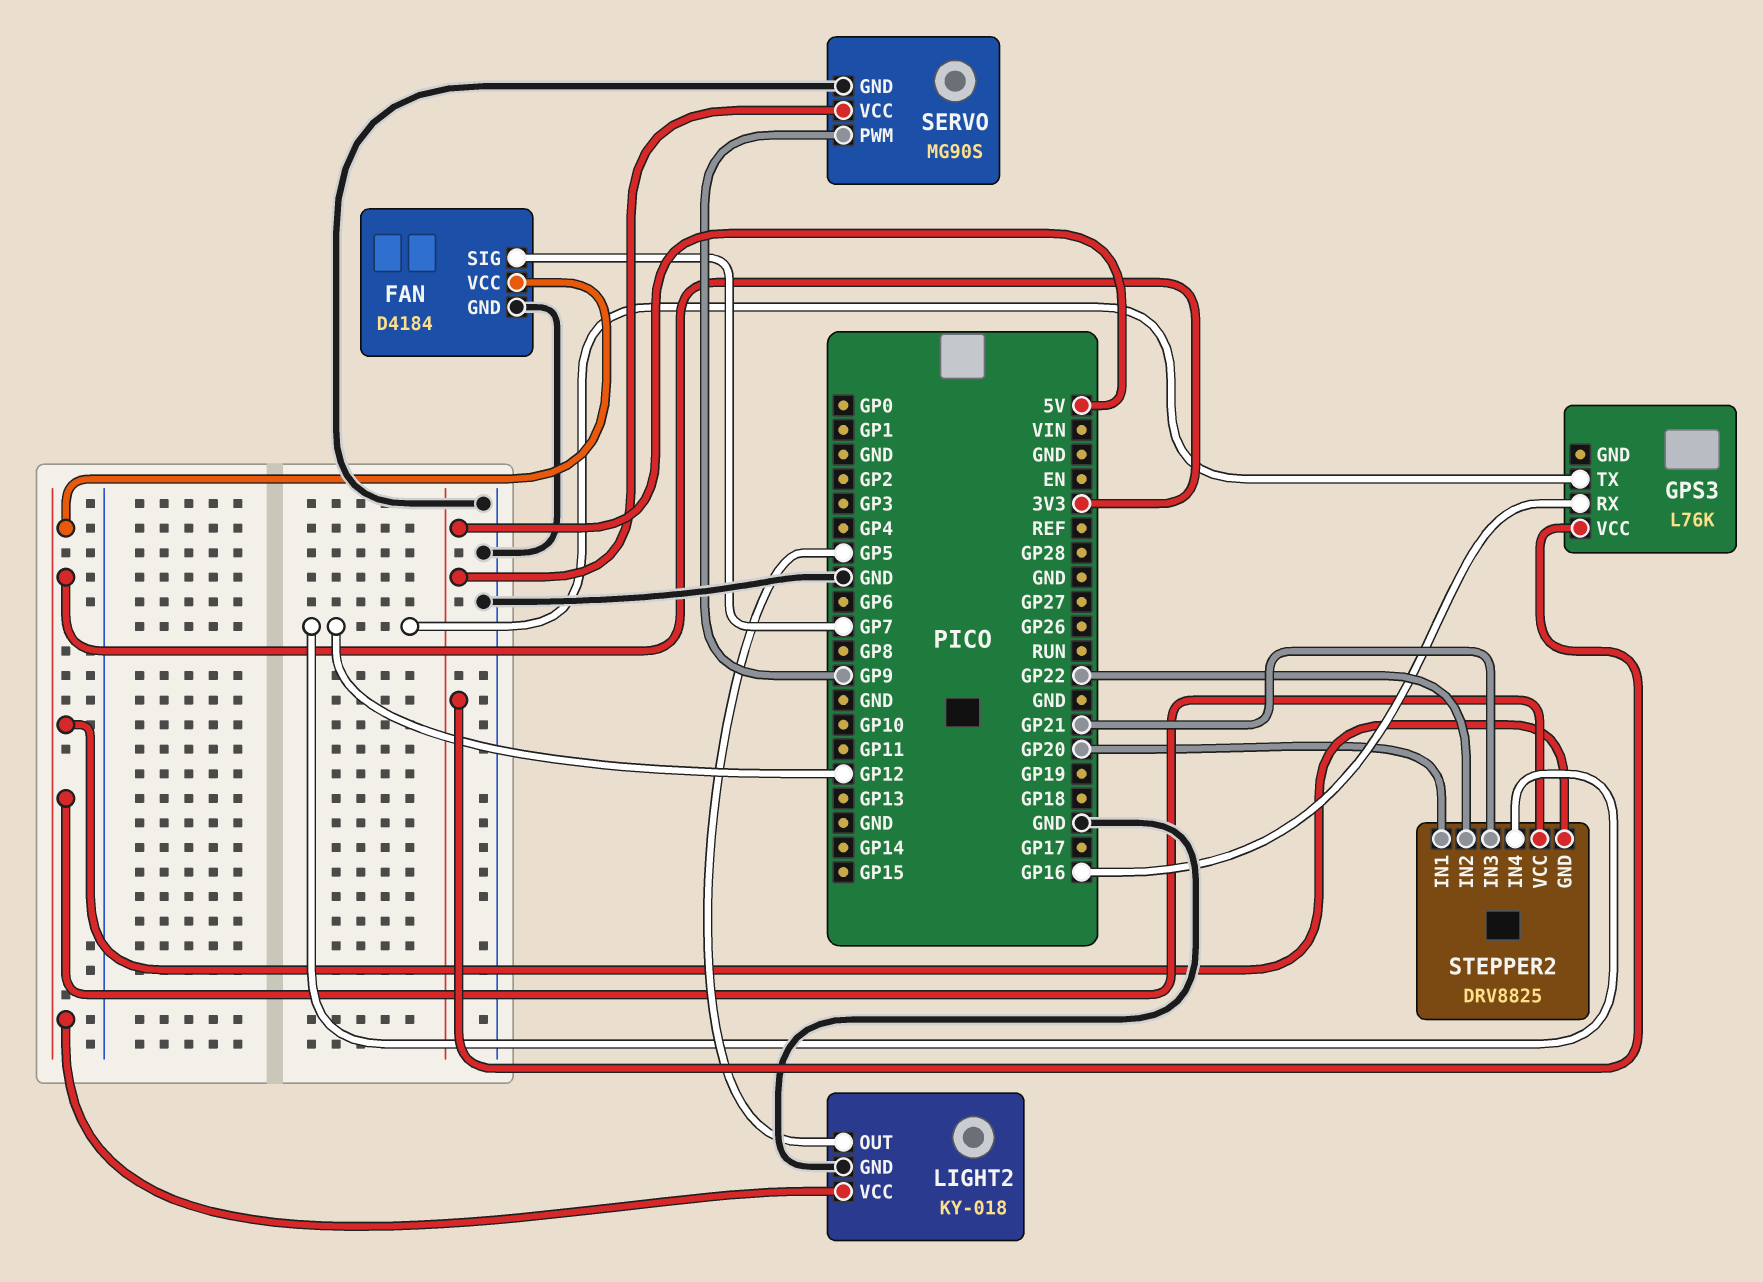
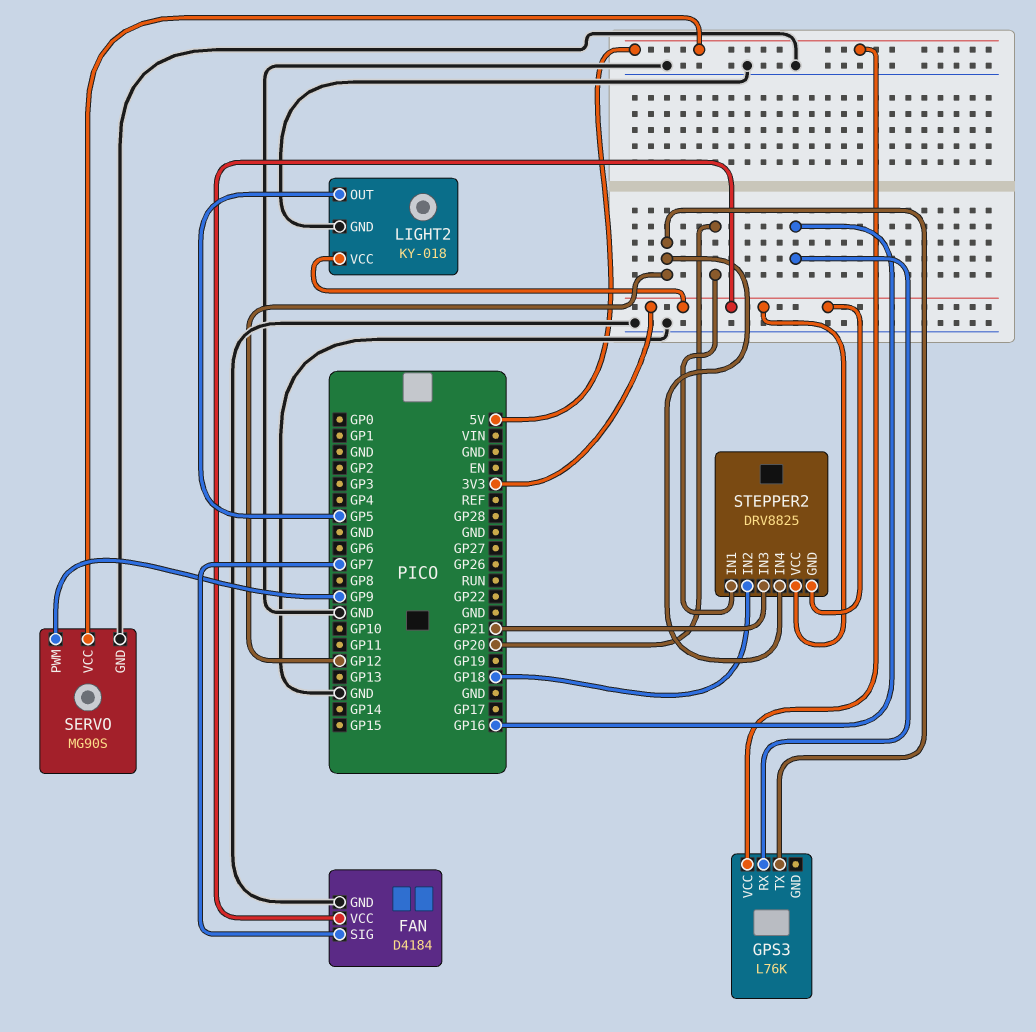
STEPPER2 pin IN2: GP22 -> GP18

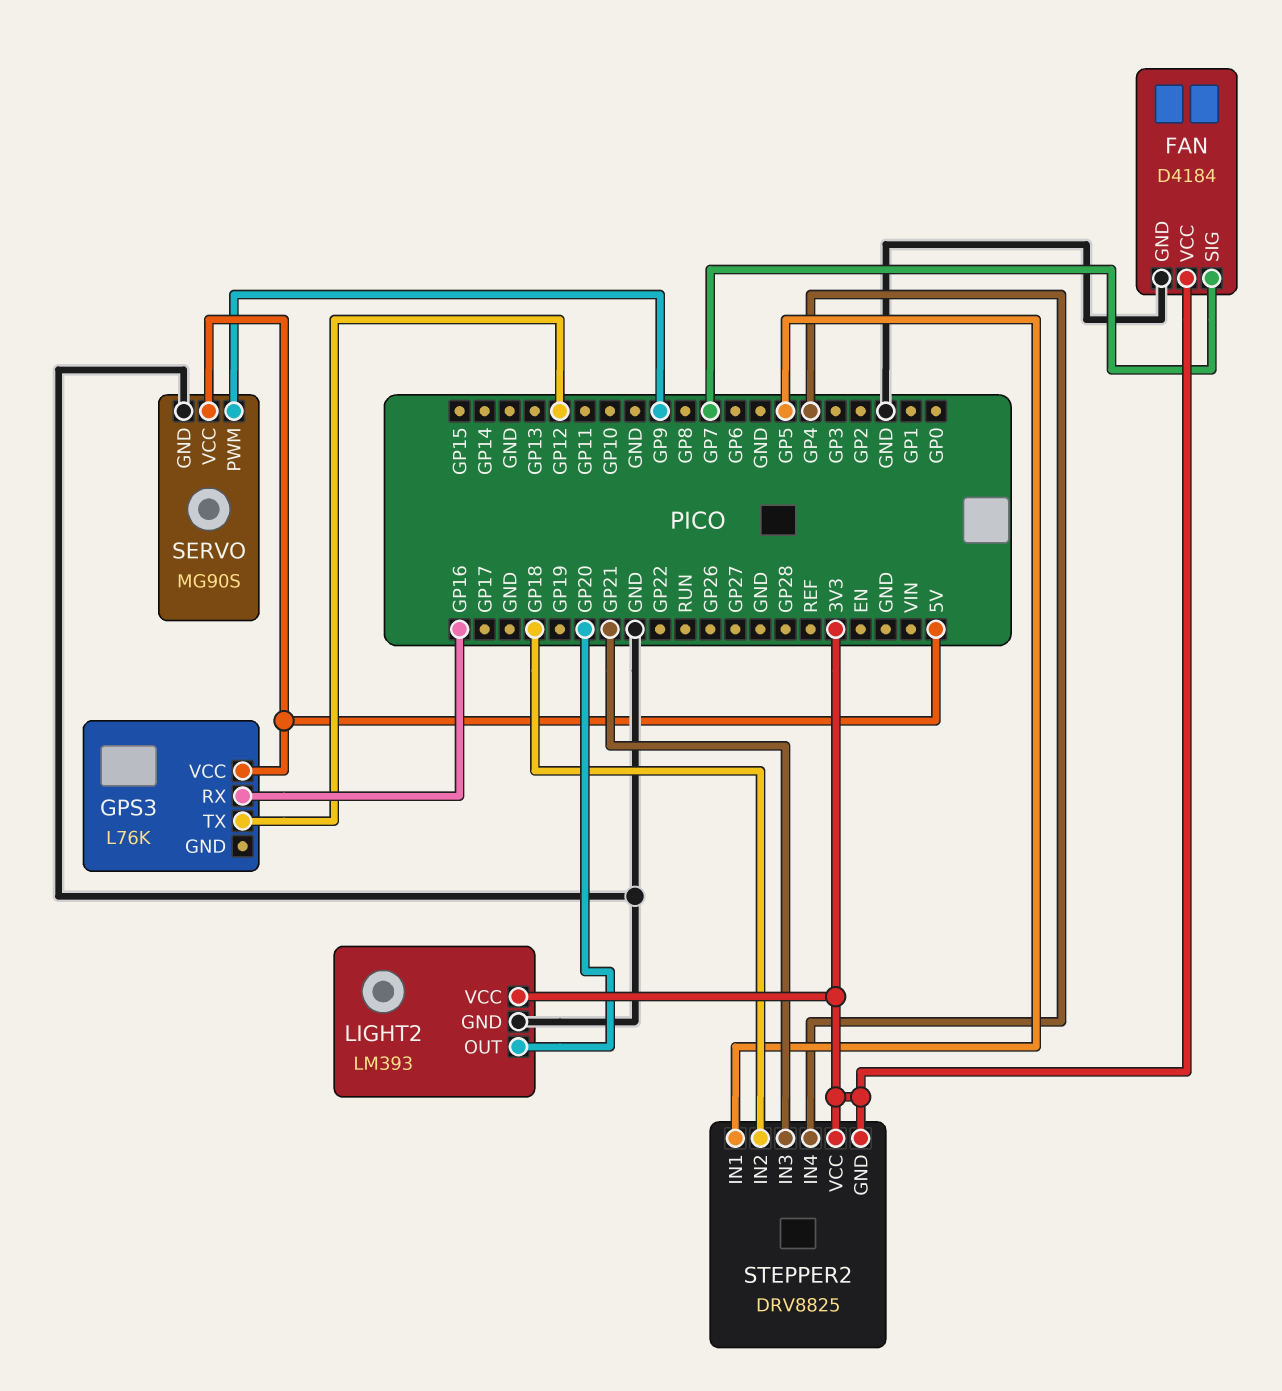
LIGHT2: KY-018 -> LM393
LIGHT2 pin OUT: GP5 -> GP20
STEPPER2 pin IN1: GP20 -> GP5
STEPPER2 pin IN4: GP12 -> GP4

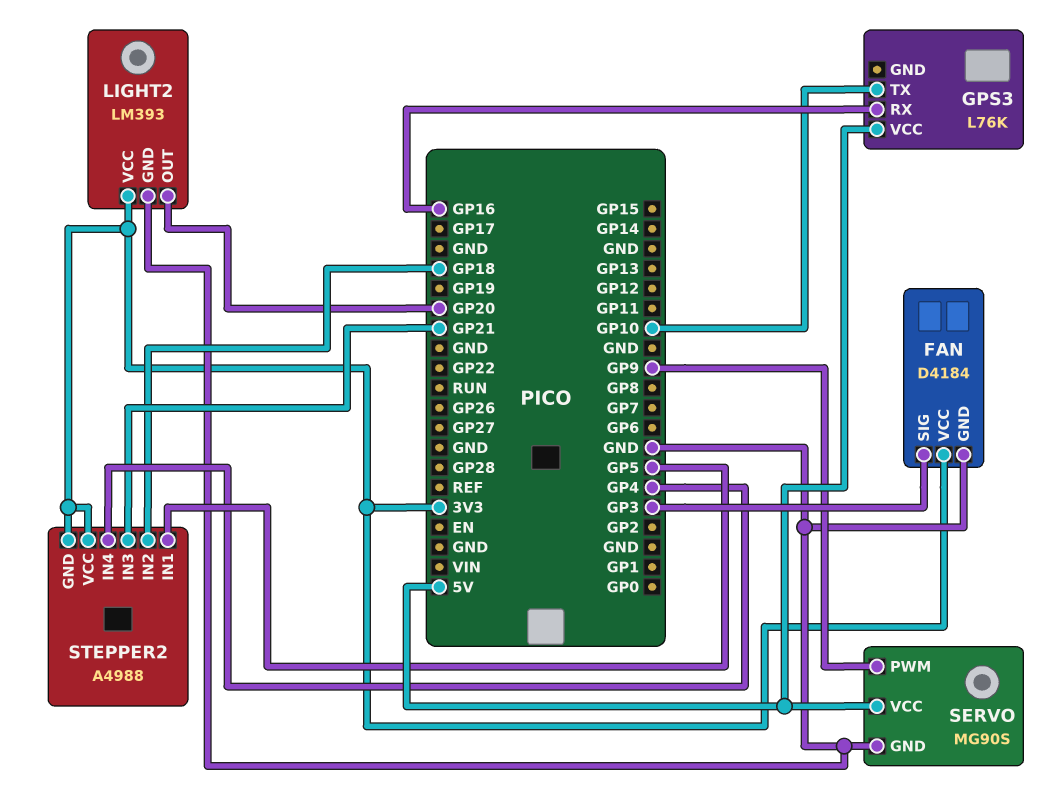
FAN pin SIG: GP7 -> GP3
GPS3 pin TX: GP12 -> GP10
STEPPER2: DRV8825 -> A4988

